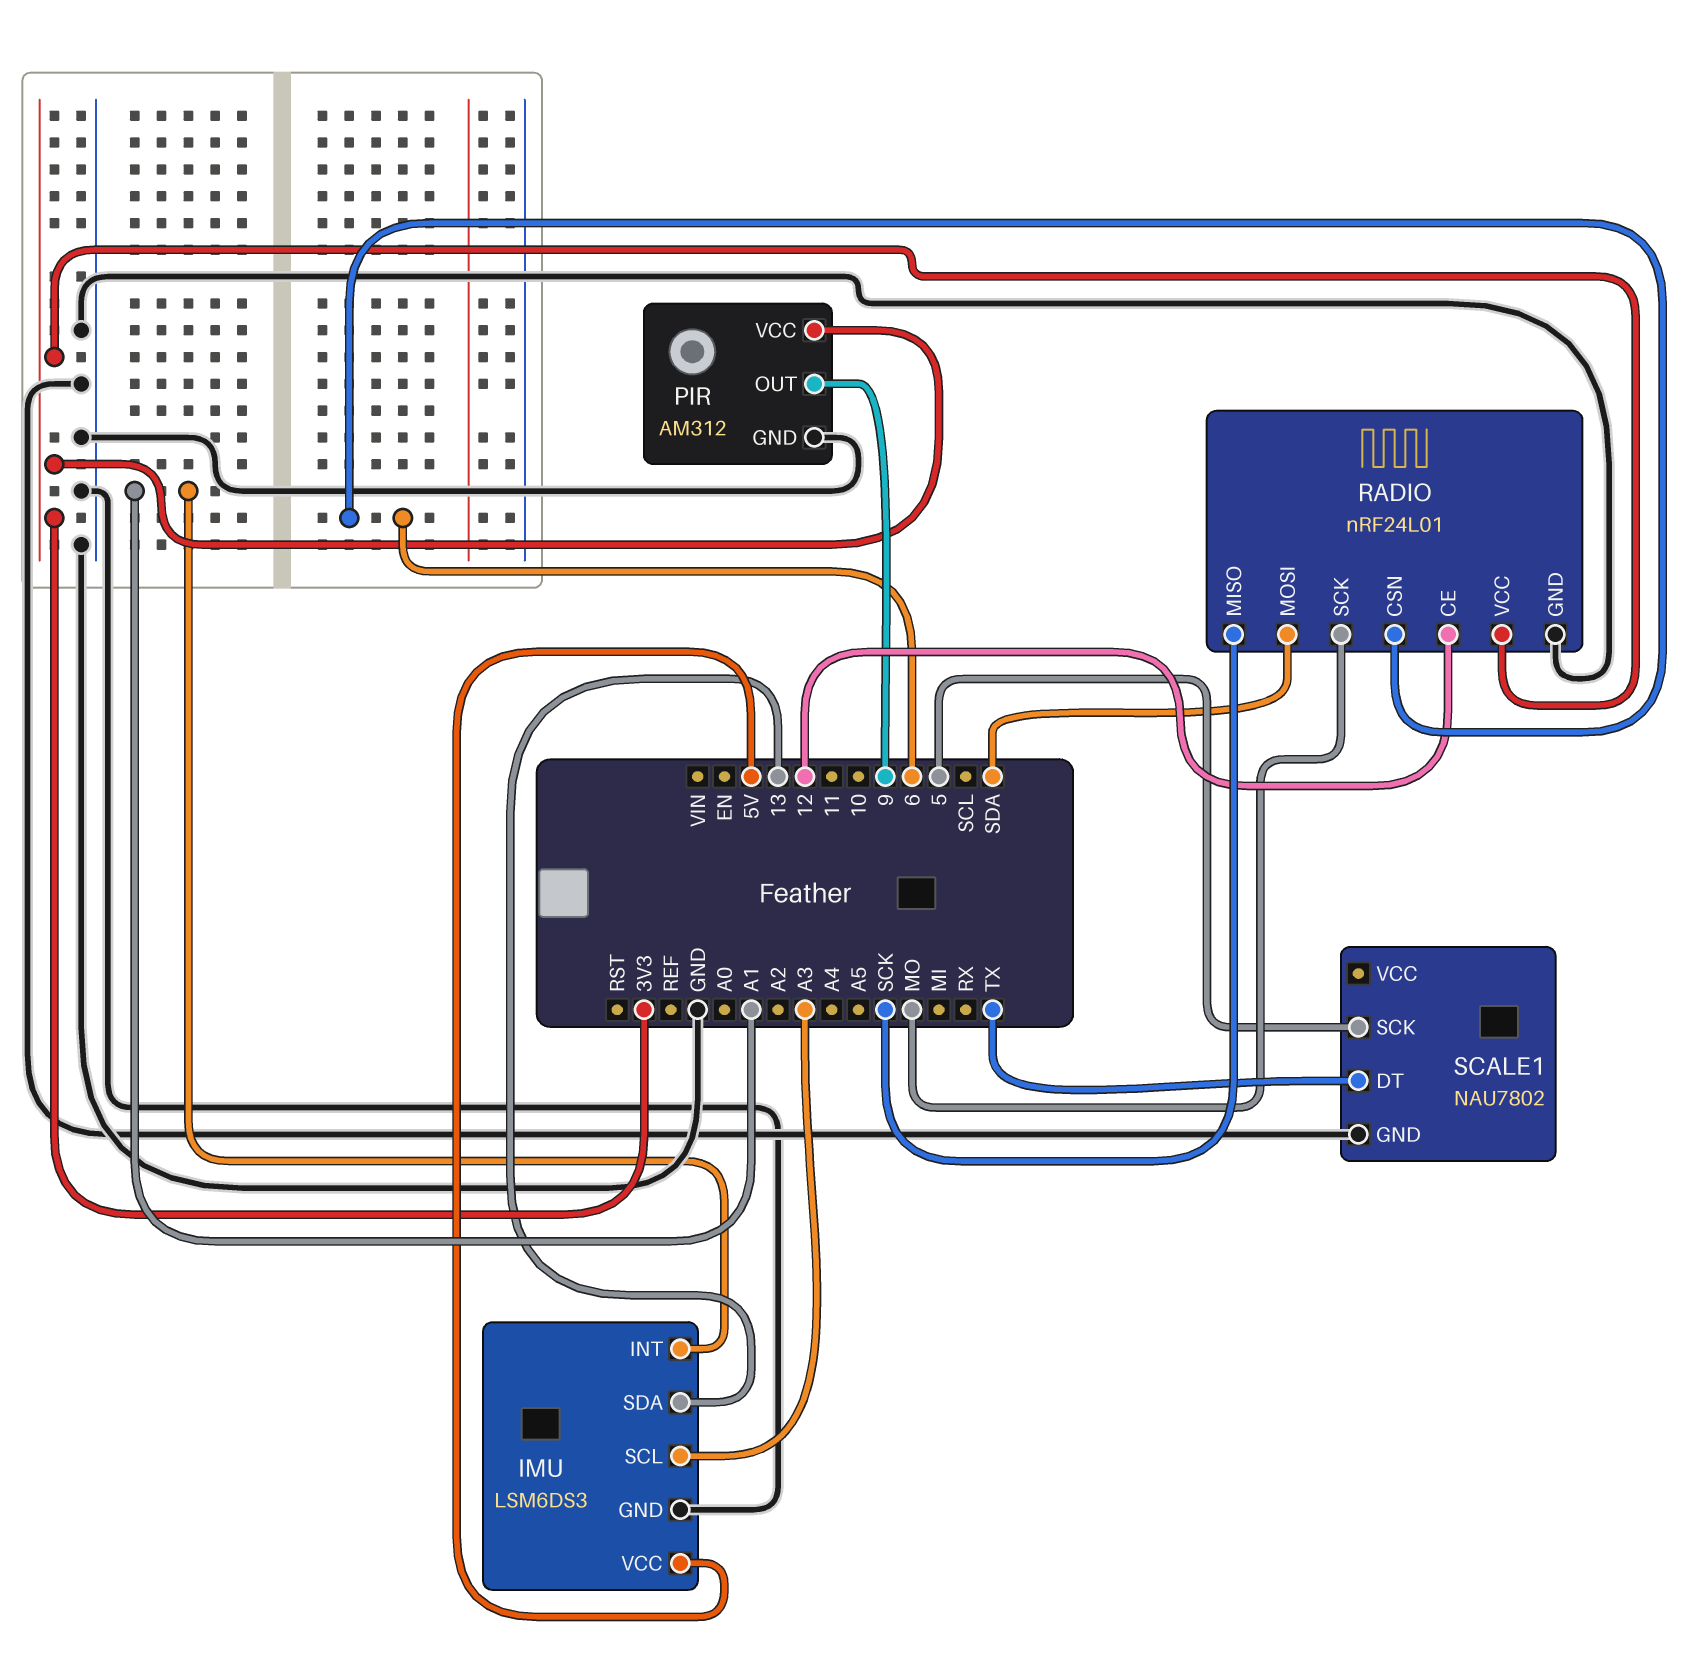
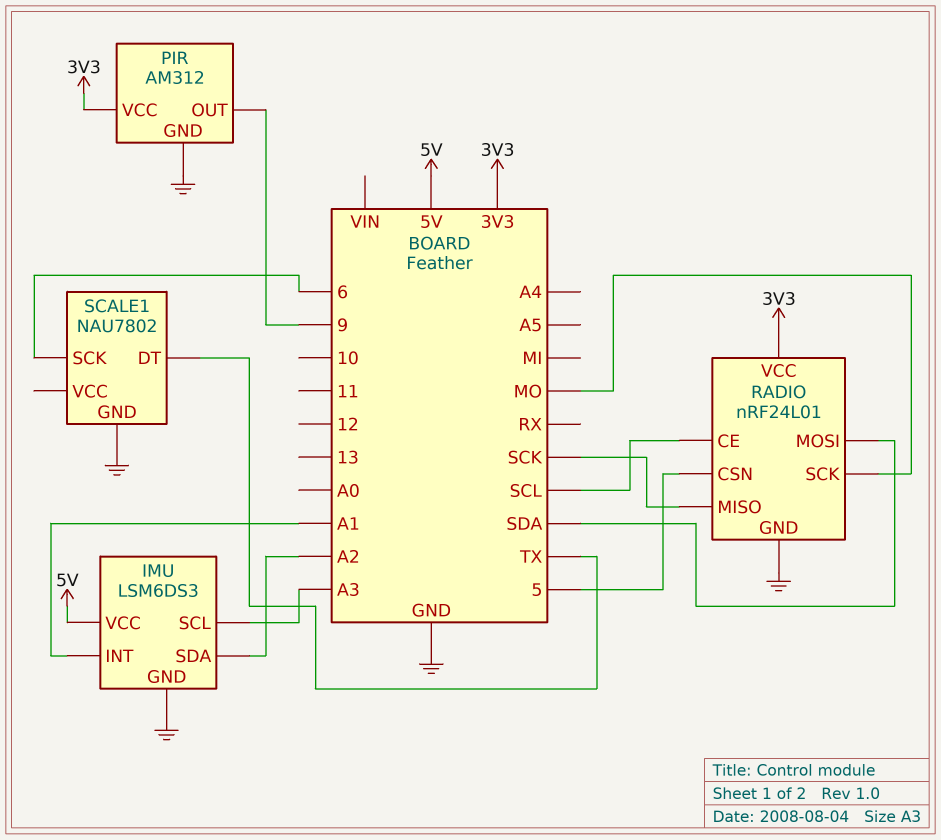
IMU pin SDA: 13 -> A2
RADIO pin CE: 12 -> SCL
RADIO pin CSN: 6 -> 5
SCALE1 pin SCK: 5 -> 6

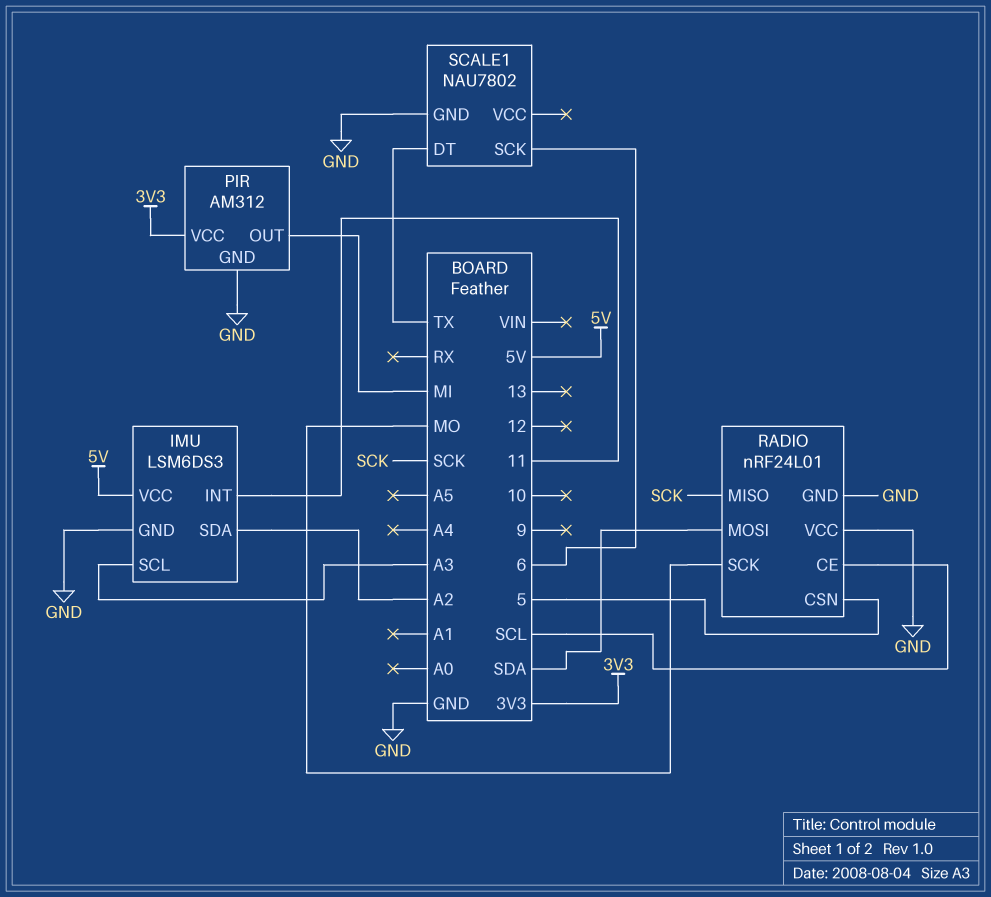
IMU pin INT: A1 -> 11
PIR pin OUT: 9 -> MI
RADIO pin VCC: 3V3 -> GND

